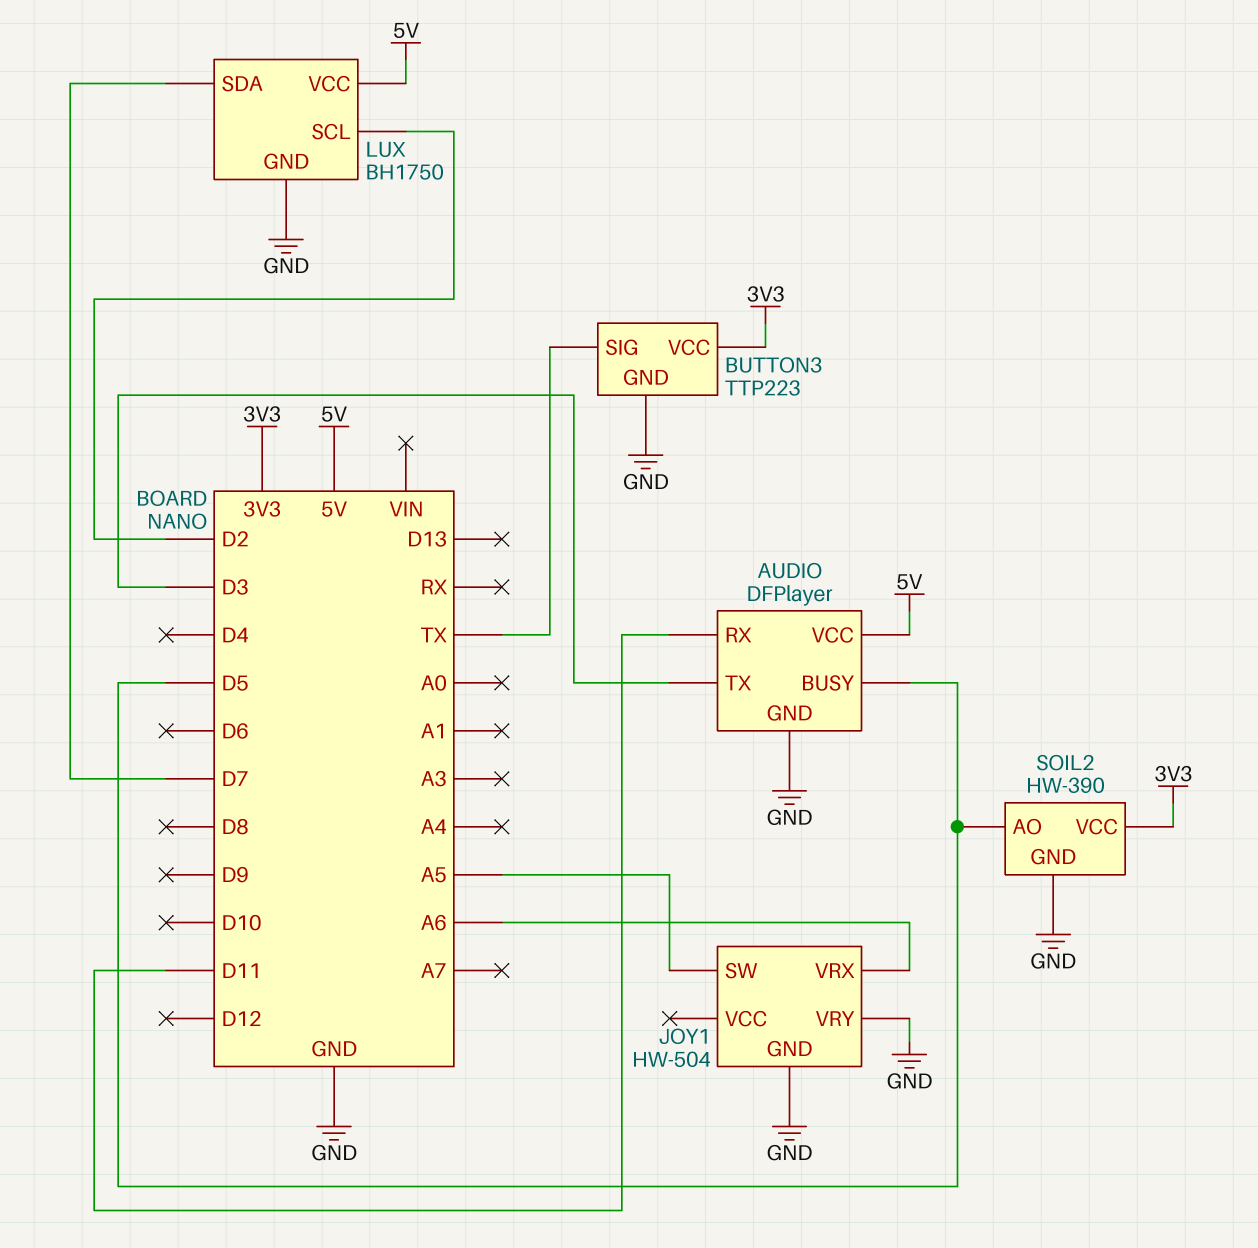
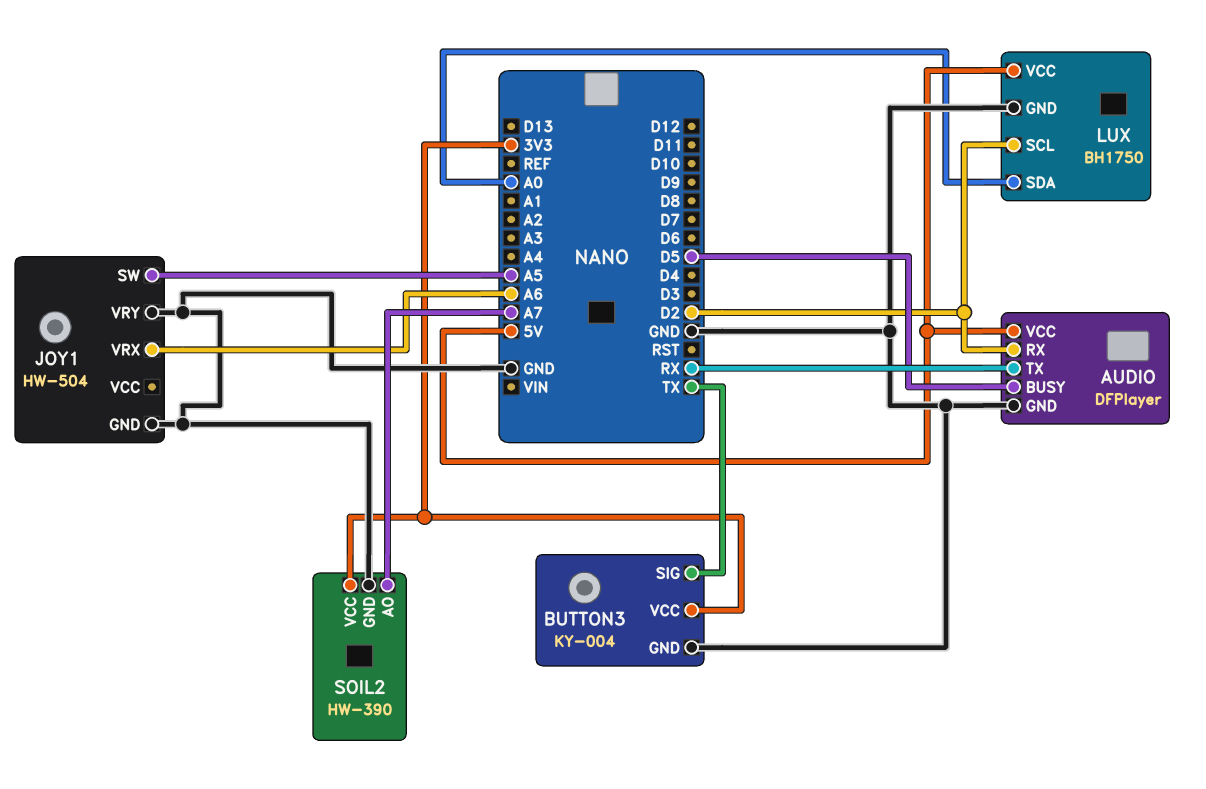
AUDIO pin RX: D11 -> D2
AUDIO pin TX: D3 -> RX
BUTTON3: TTP223 -> KY-004
LUX pin SDA: D7 -> A0
SOIL2 pin AO: D5 -> A7

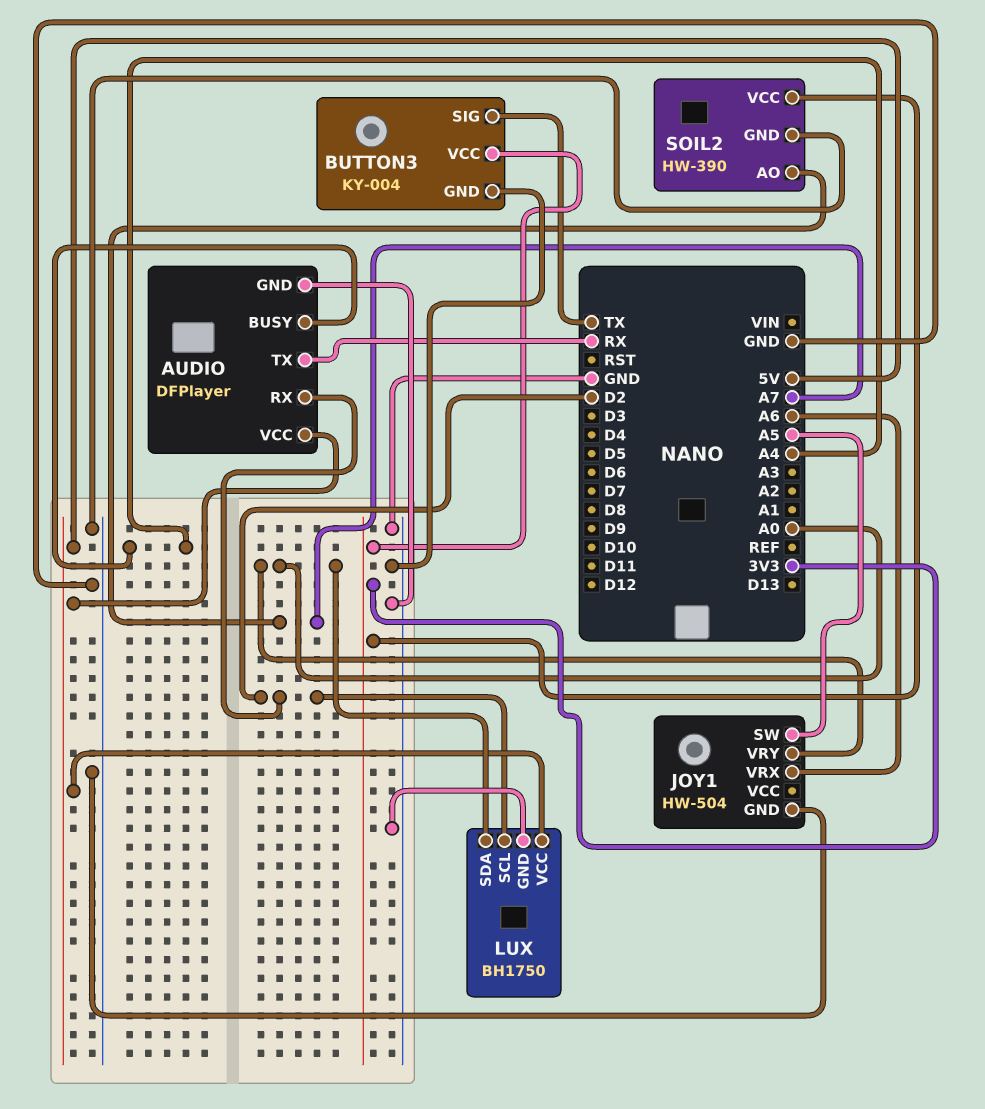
AUDIO pin BUSY: D5 -> A4
JOY1 pin VRY: GND -> A0

